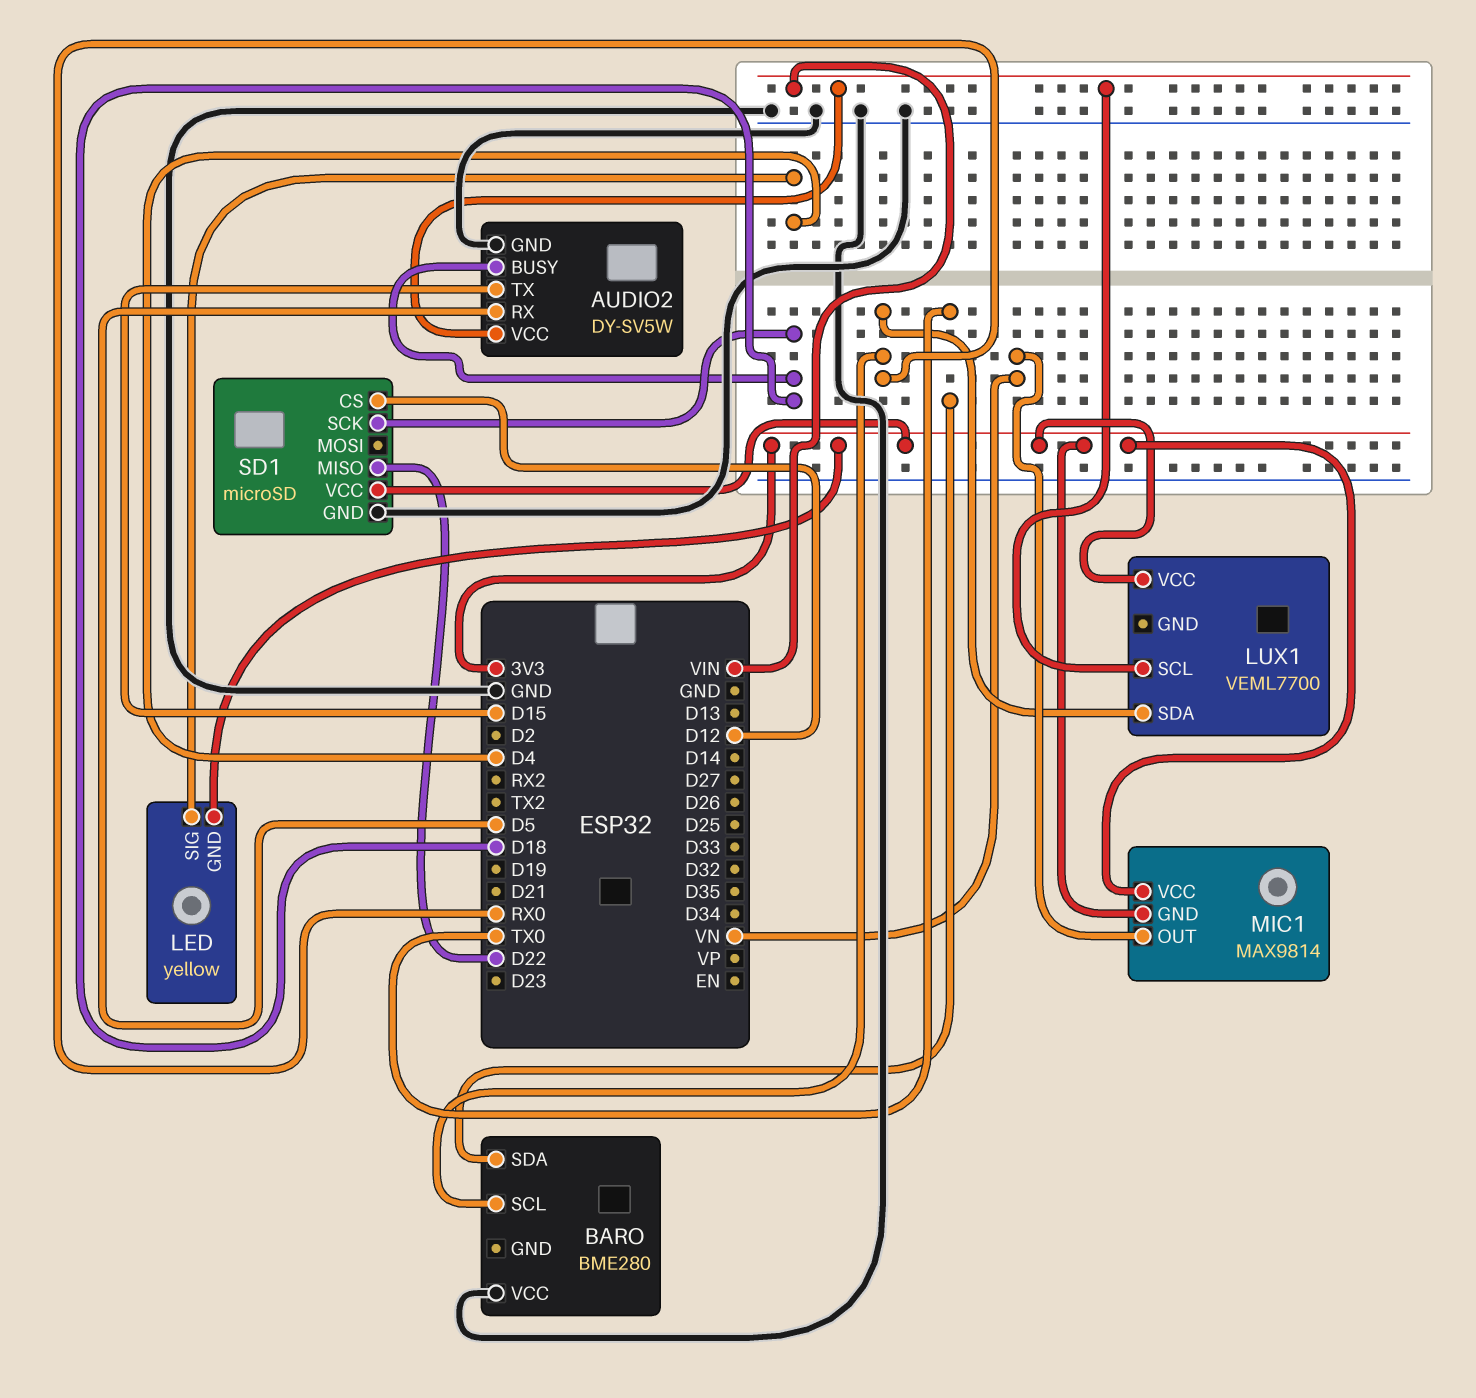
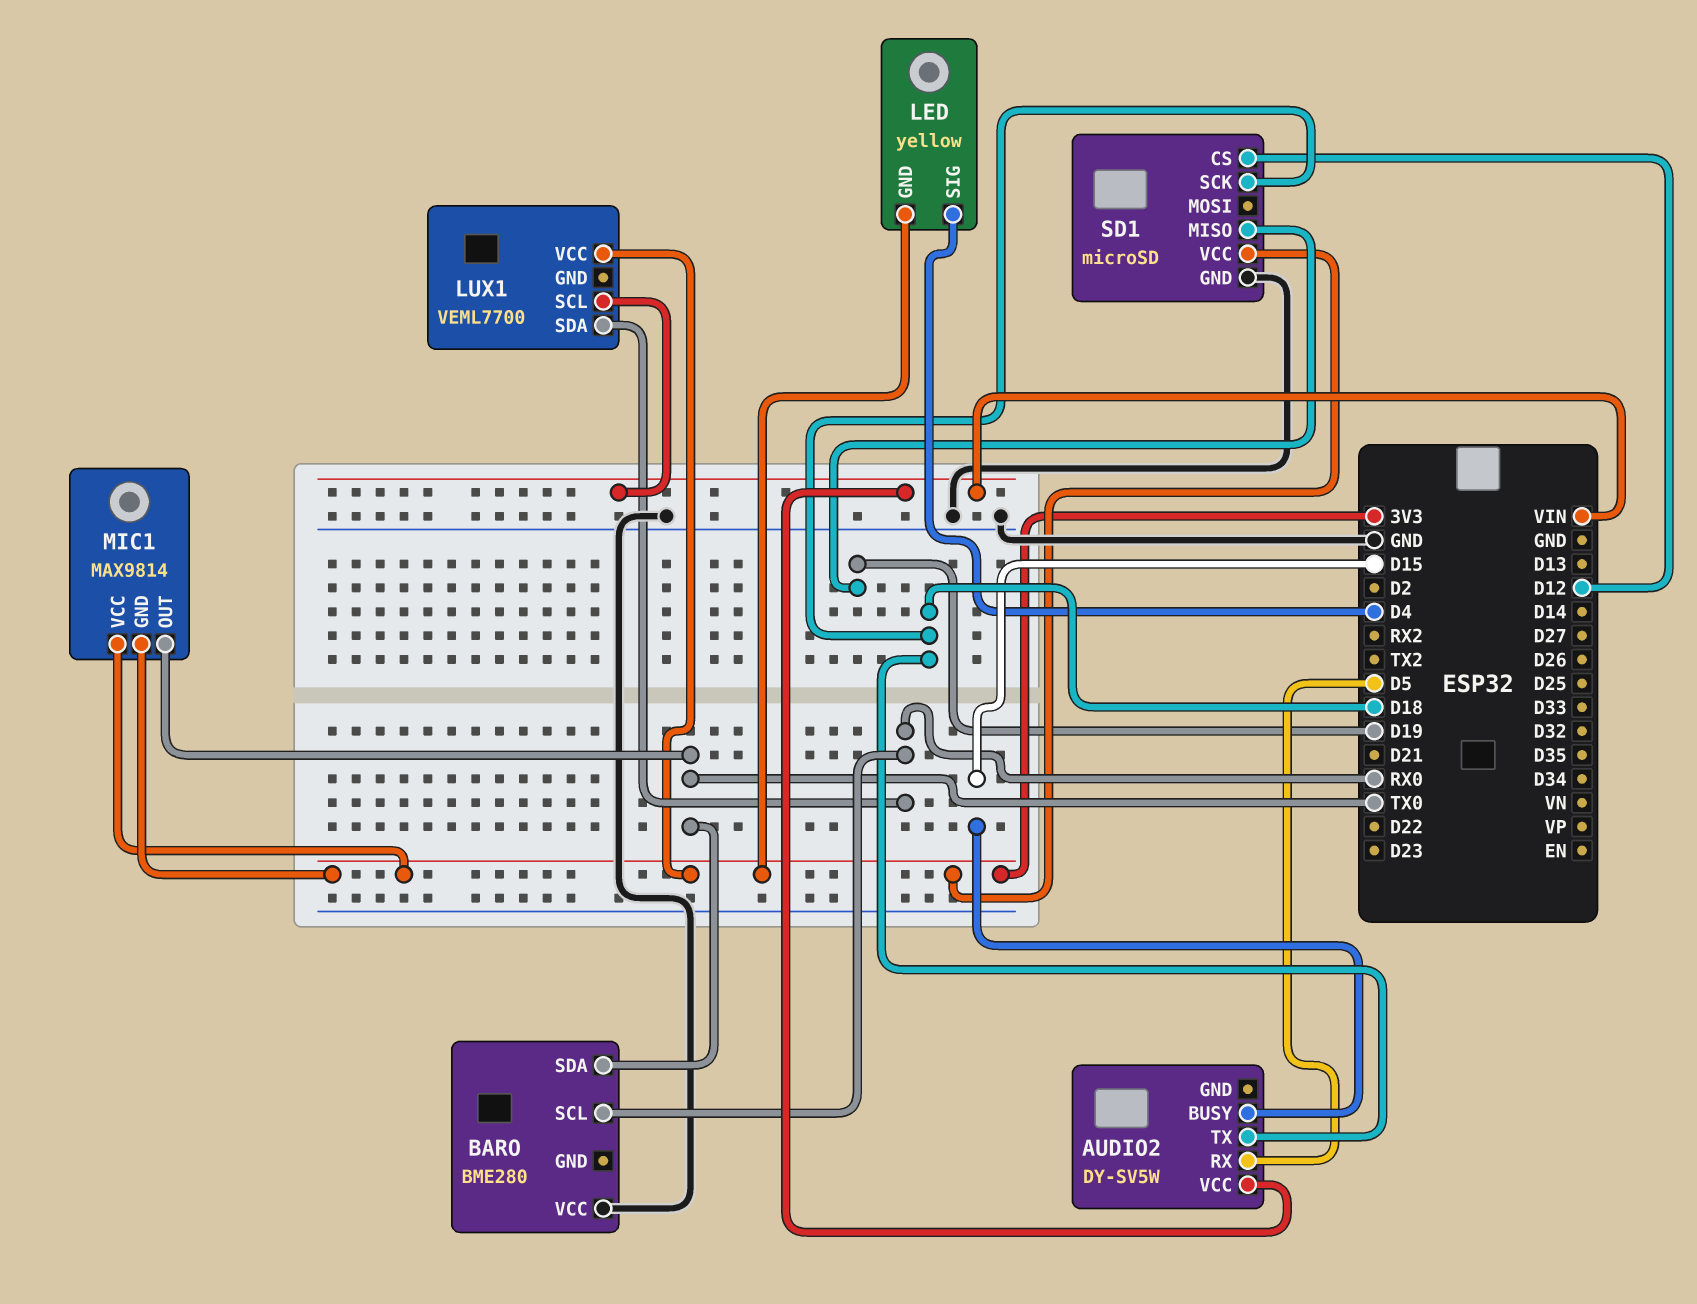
AUDIO2 pin BUSY: D18 -> D15
AUDIO2 pin GND: GND -> none
AUDIO2 pin TX: D15 -> D18
MIC1 pin OUT: VN -> TX0
SD1 pin MISO: D22 -> D19

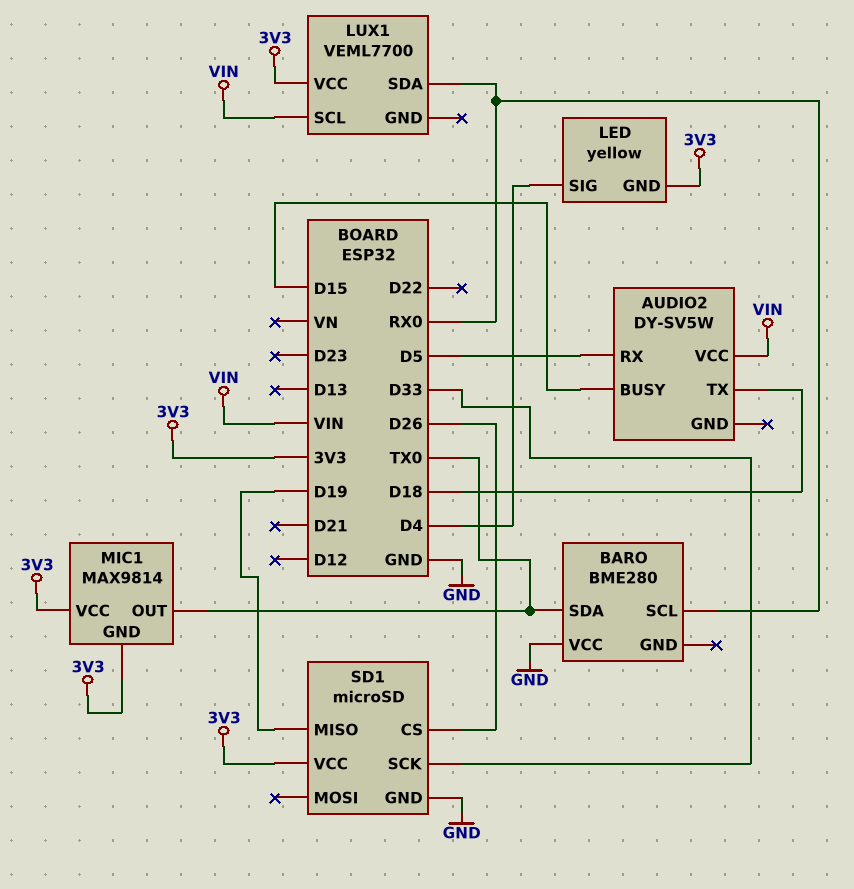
SD1 pin CS: D12 -> D26
SD1 pin SCK: D18 -> D33

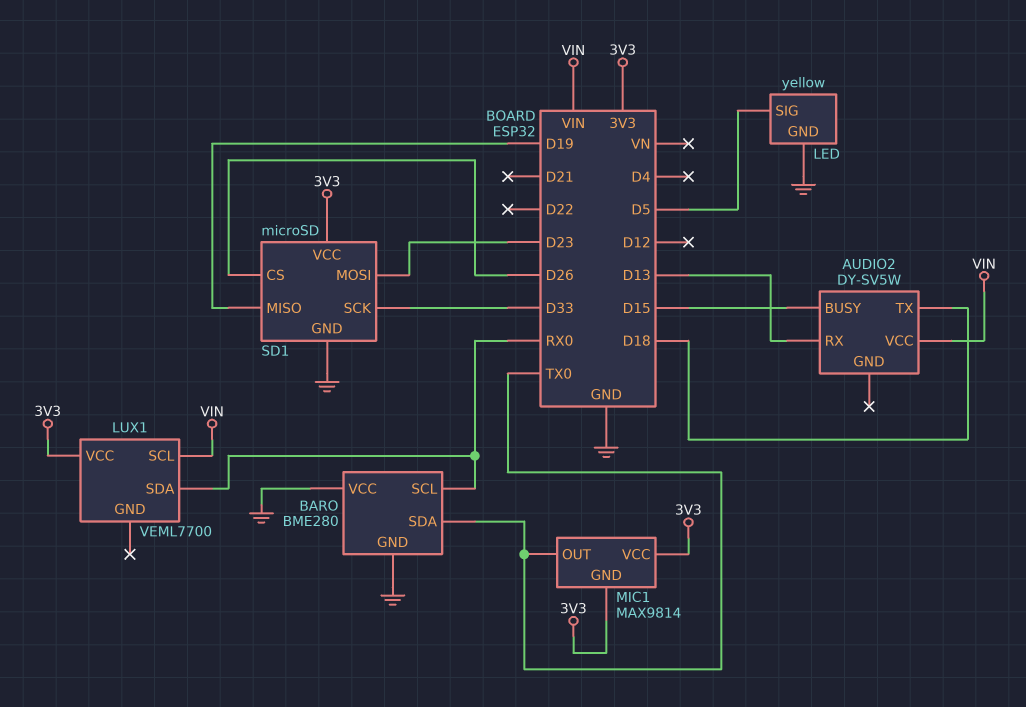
AUDIO2 pin RX: D5 -> D13
BARO pin GND: none -> GND
LED pin GND: 3V3 -> GND
LED pin SIG: D4 -> D5
SD1 pin MOSI: none -> D23

